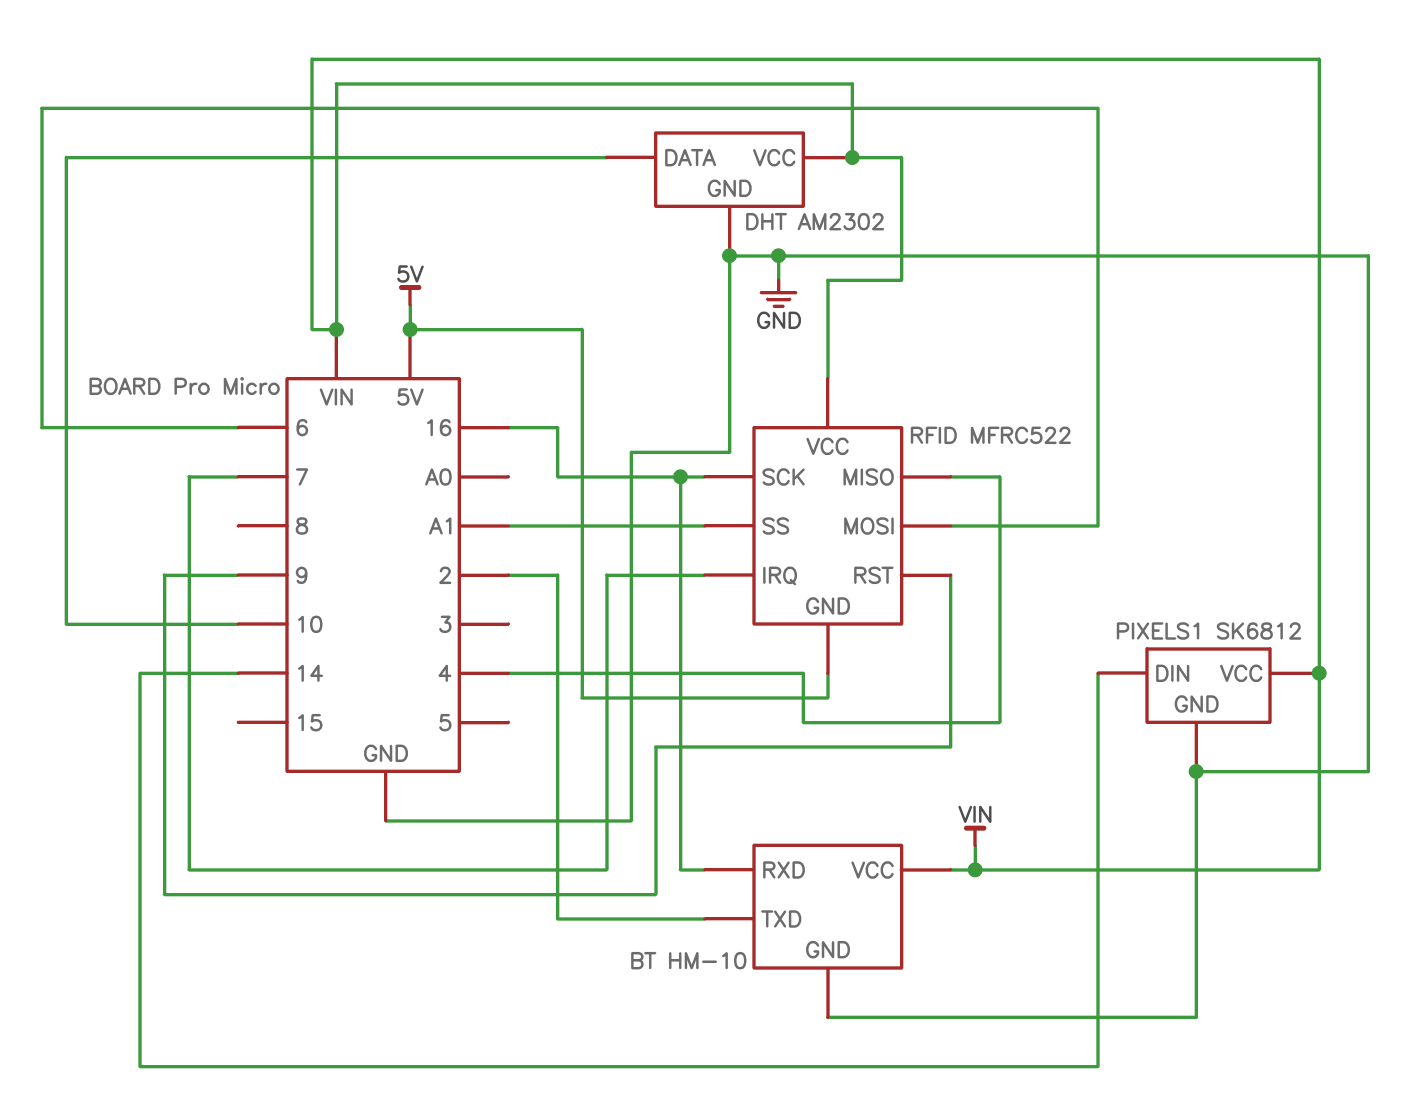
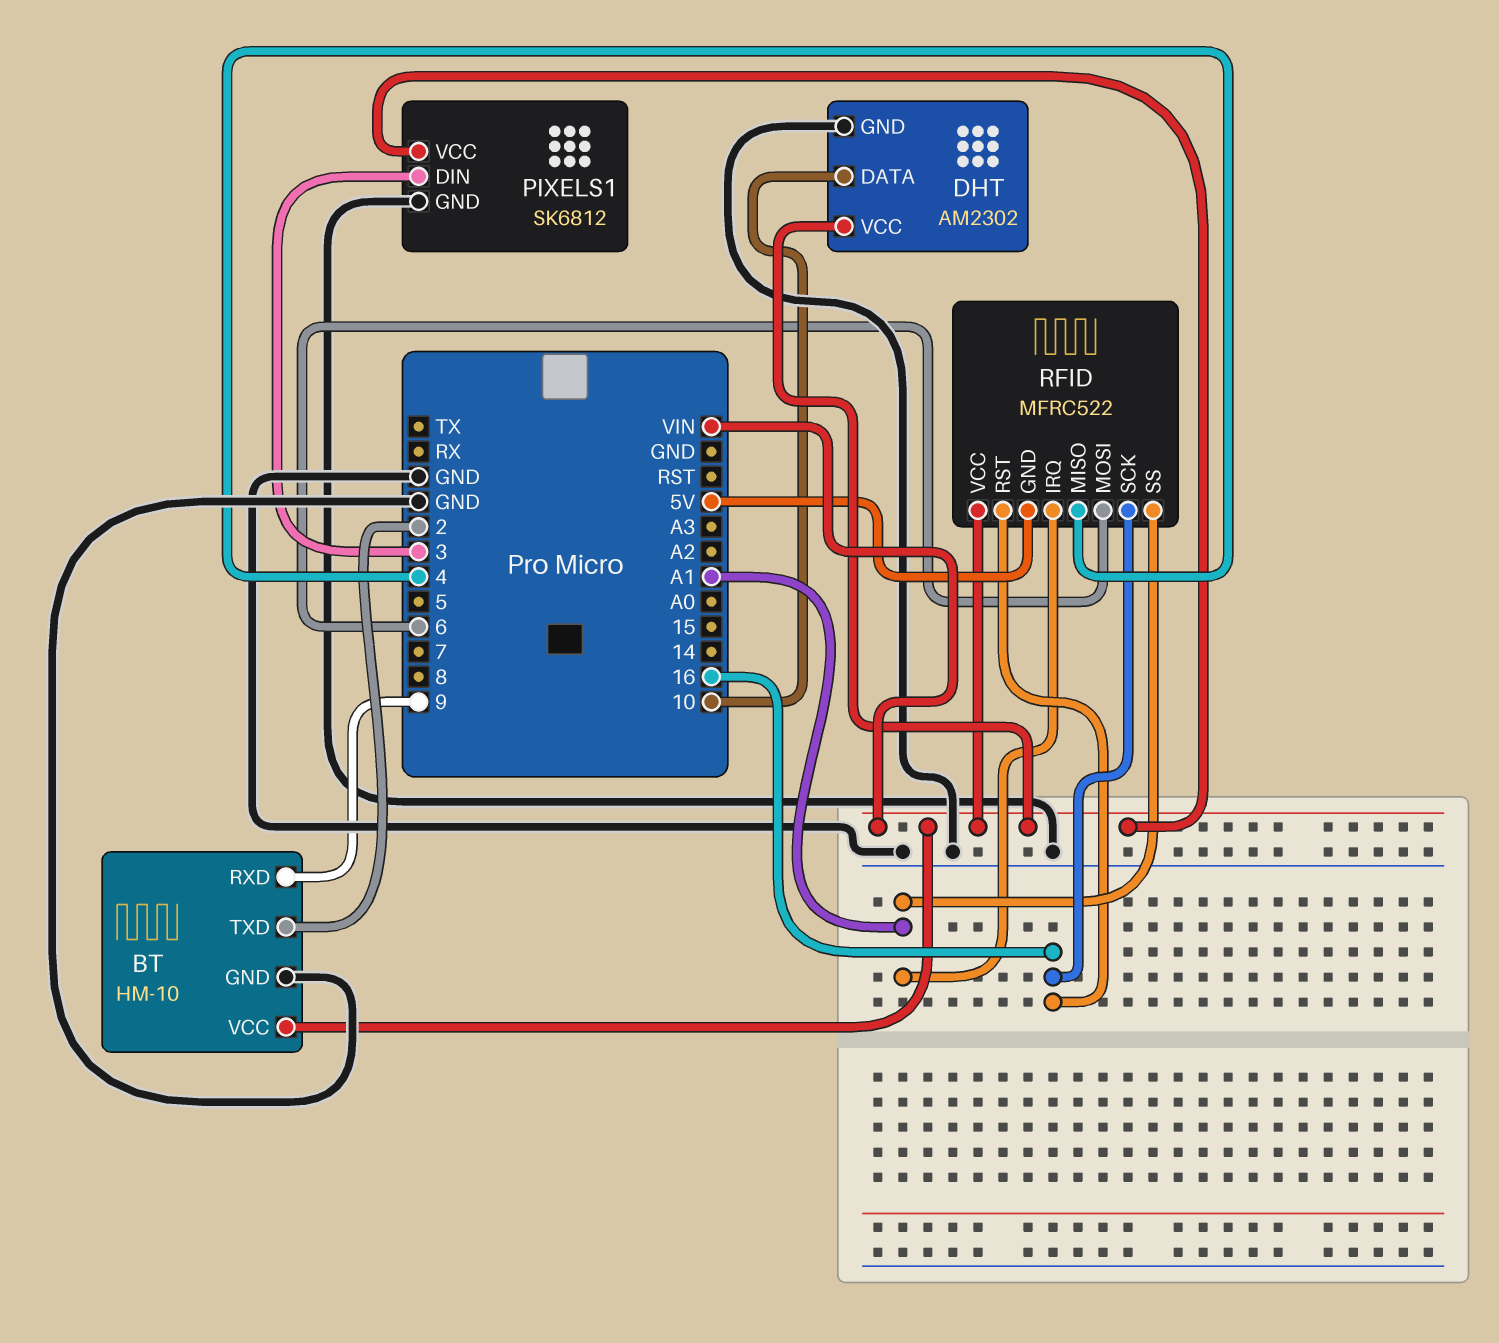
BT pin RXD: 16 -> 9
PIXELS1 pin DIN: 14 -> 3
RFID pin IRQ: 7 -> A1
RFID pin RST: 9 -> 16

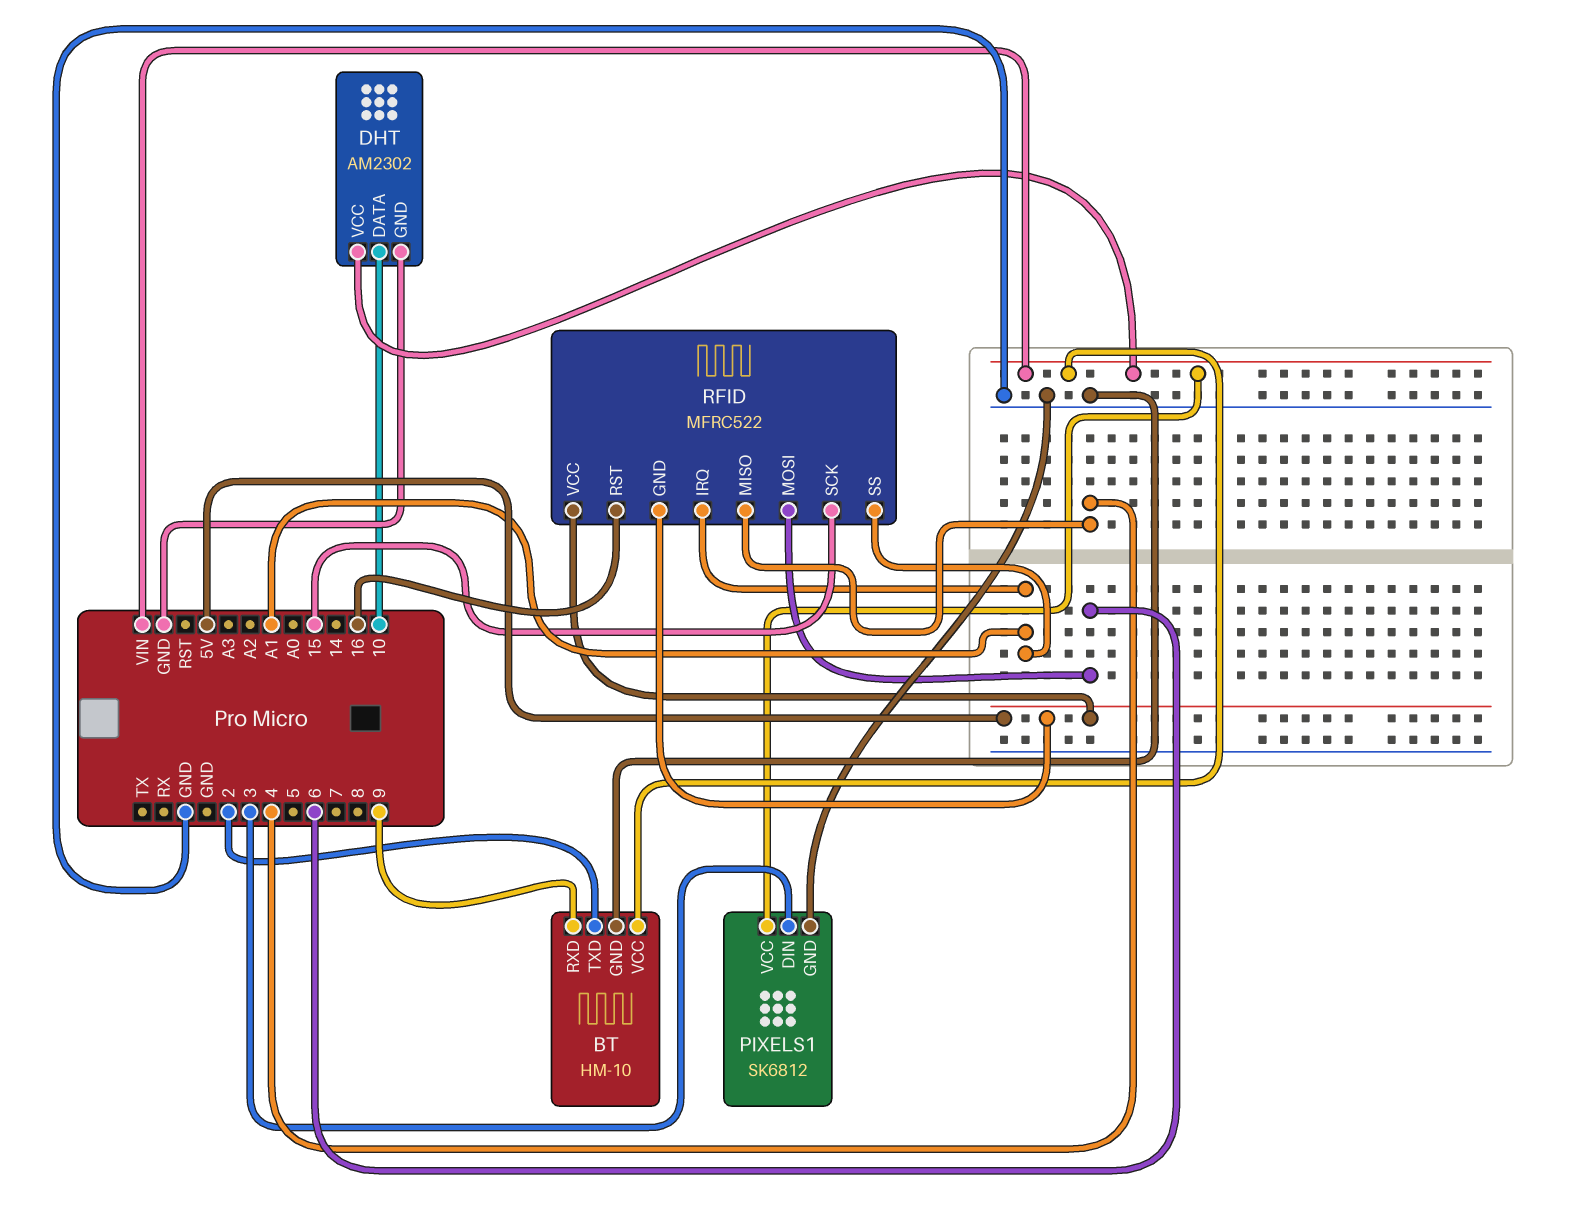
RFID pin SCK: 16 -> 15
RFID pin VCC: VIN -> 5V

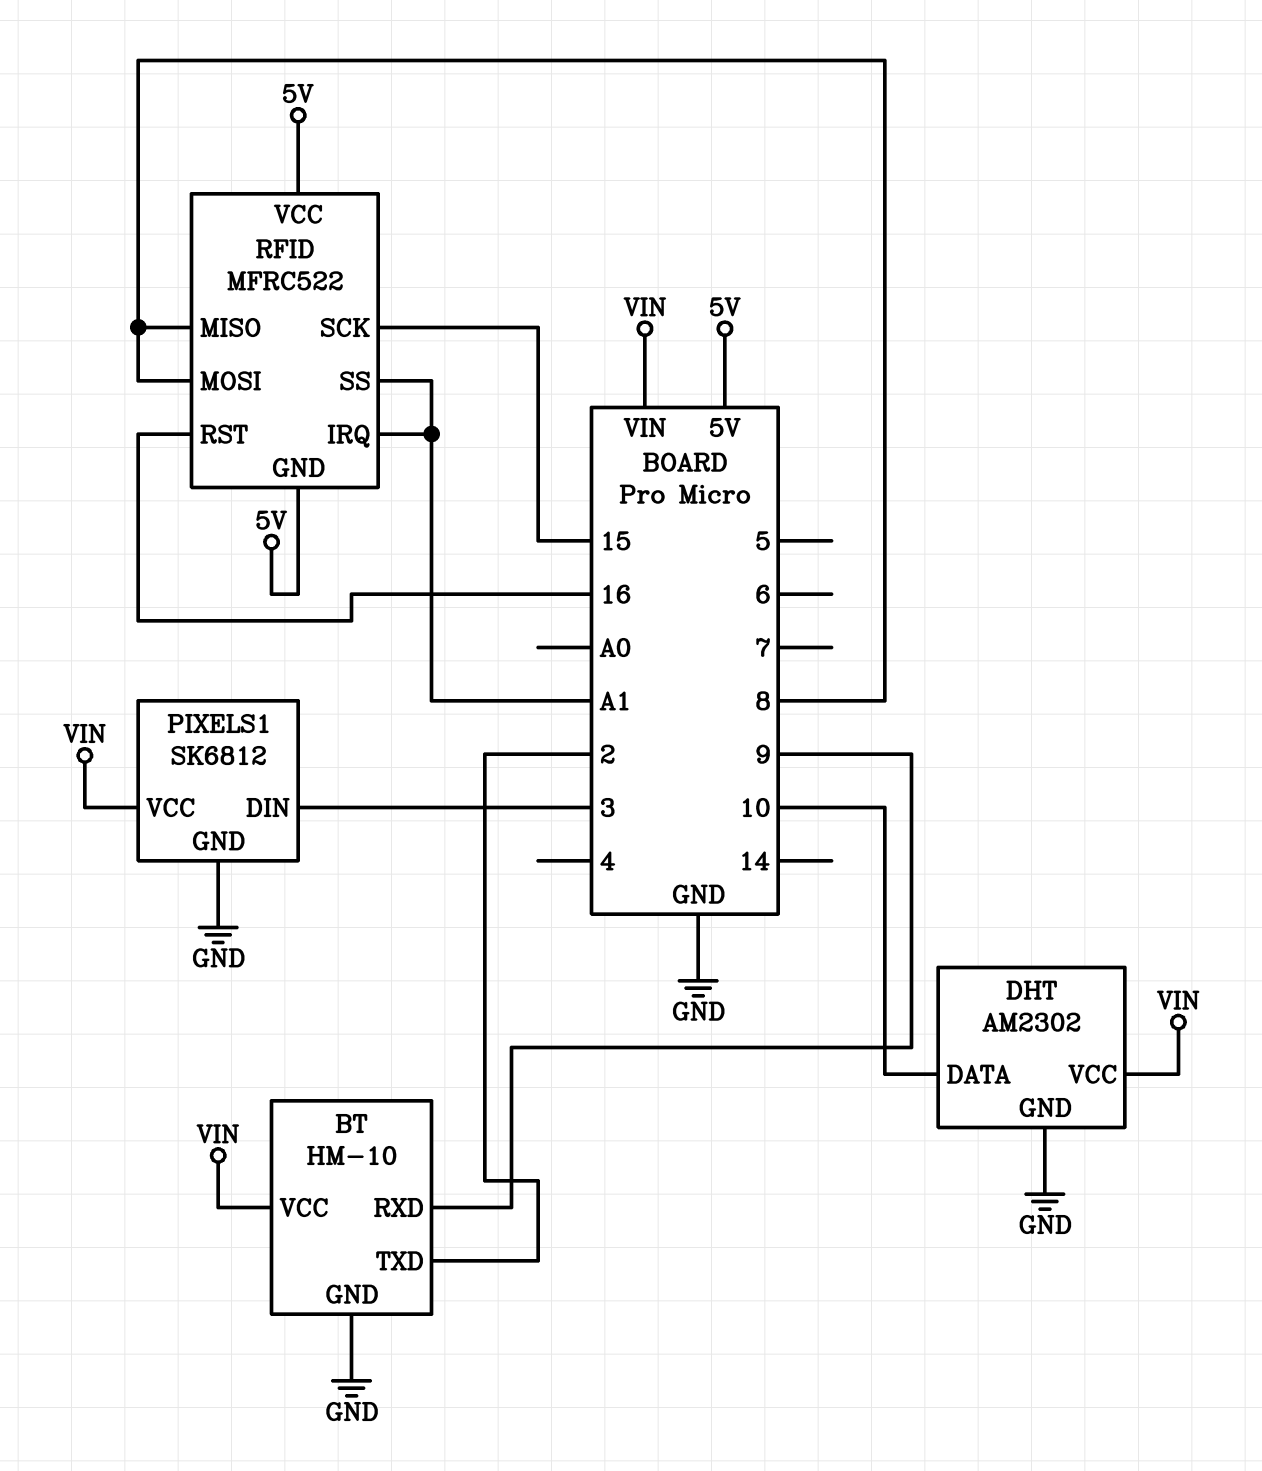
RFID pin MISO: 4 -> 8
RFID pin MOSI: 6 -> 8

